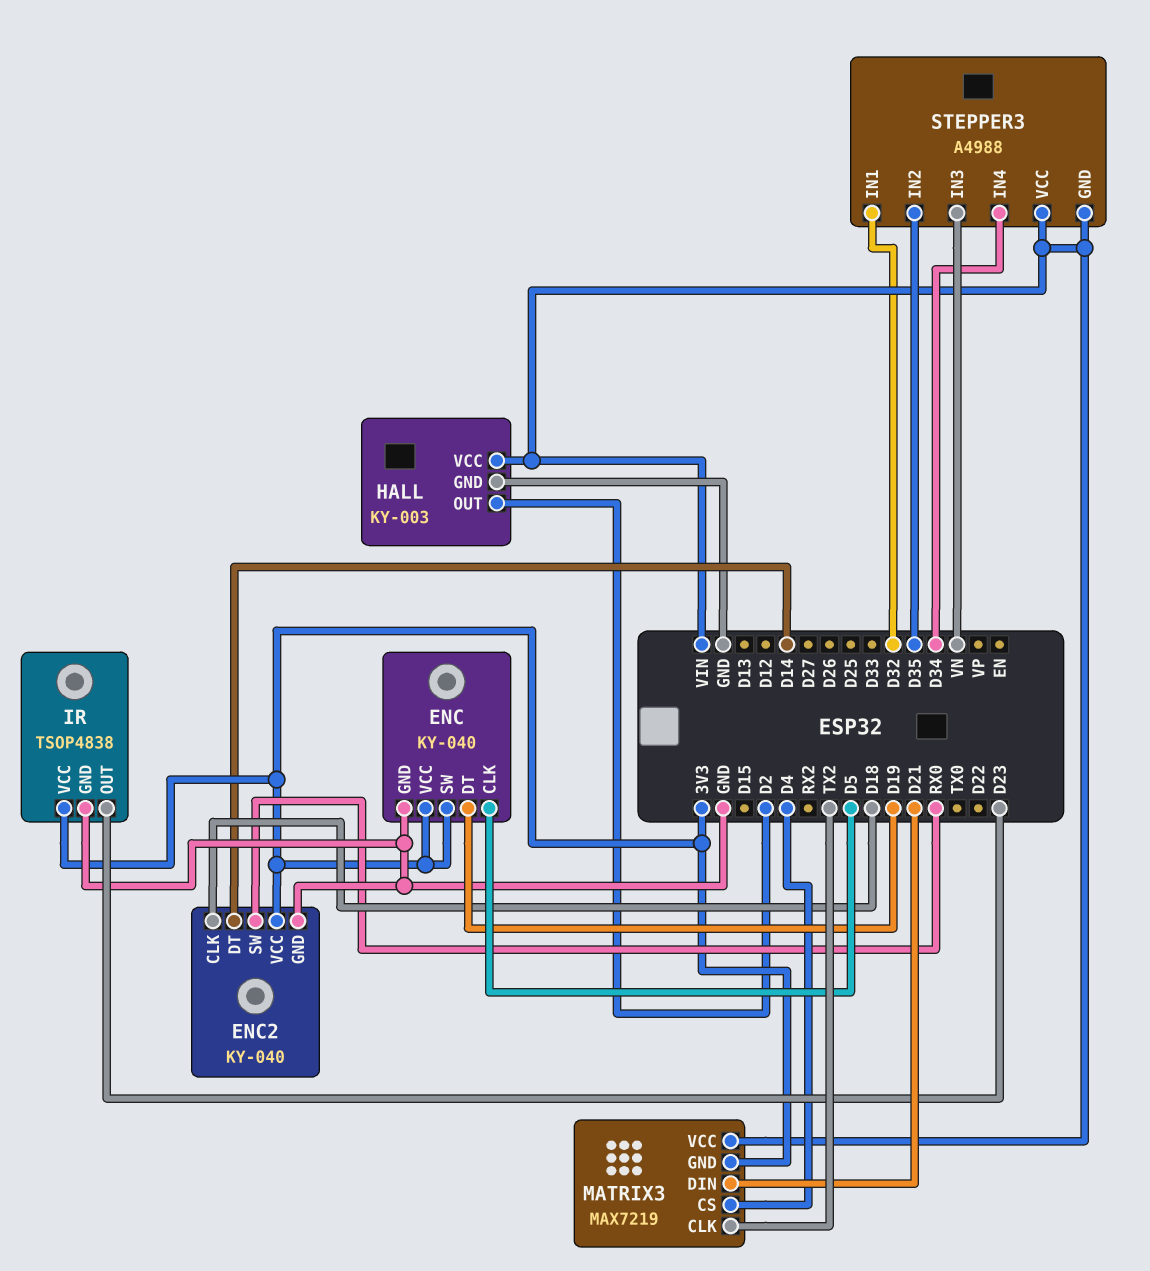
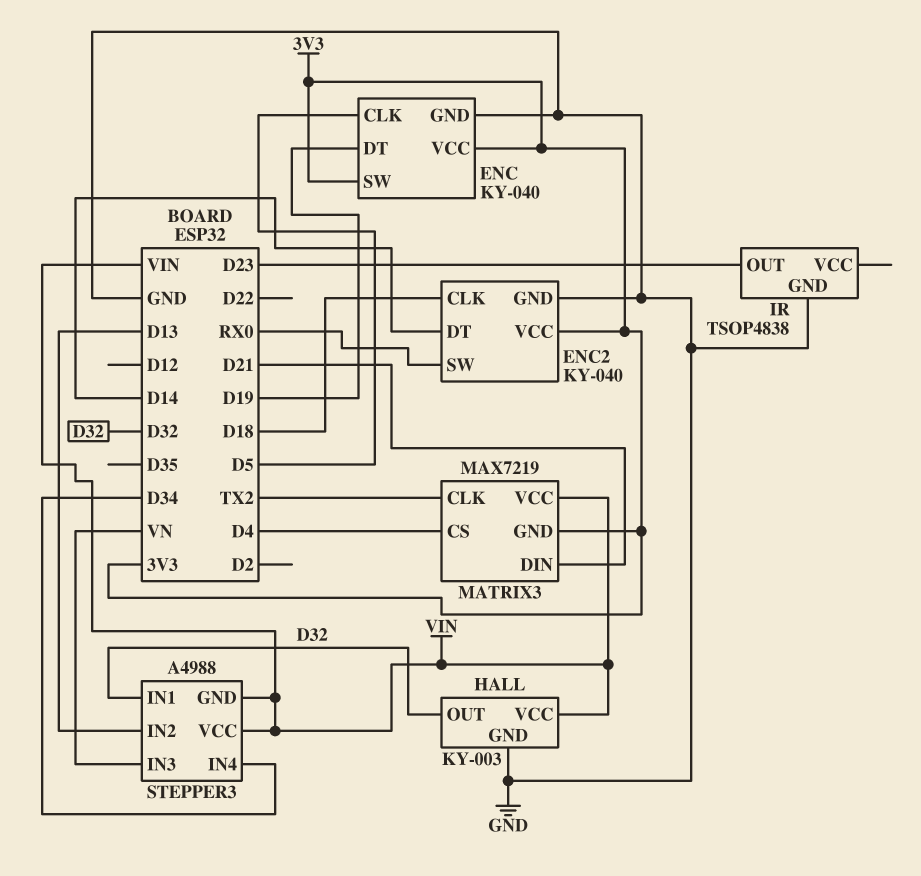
HALL pin OUT: D2 -> D32
IR pin VCC: 3V3 -> none
STEPPER3 pin IN2: D35 -> D13

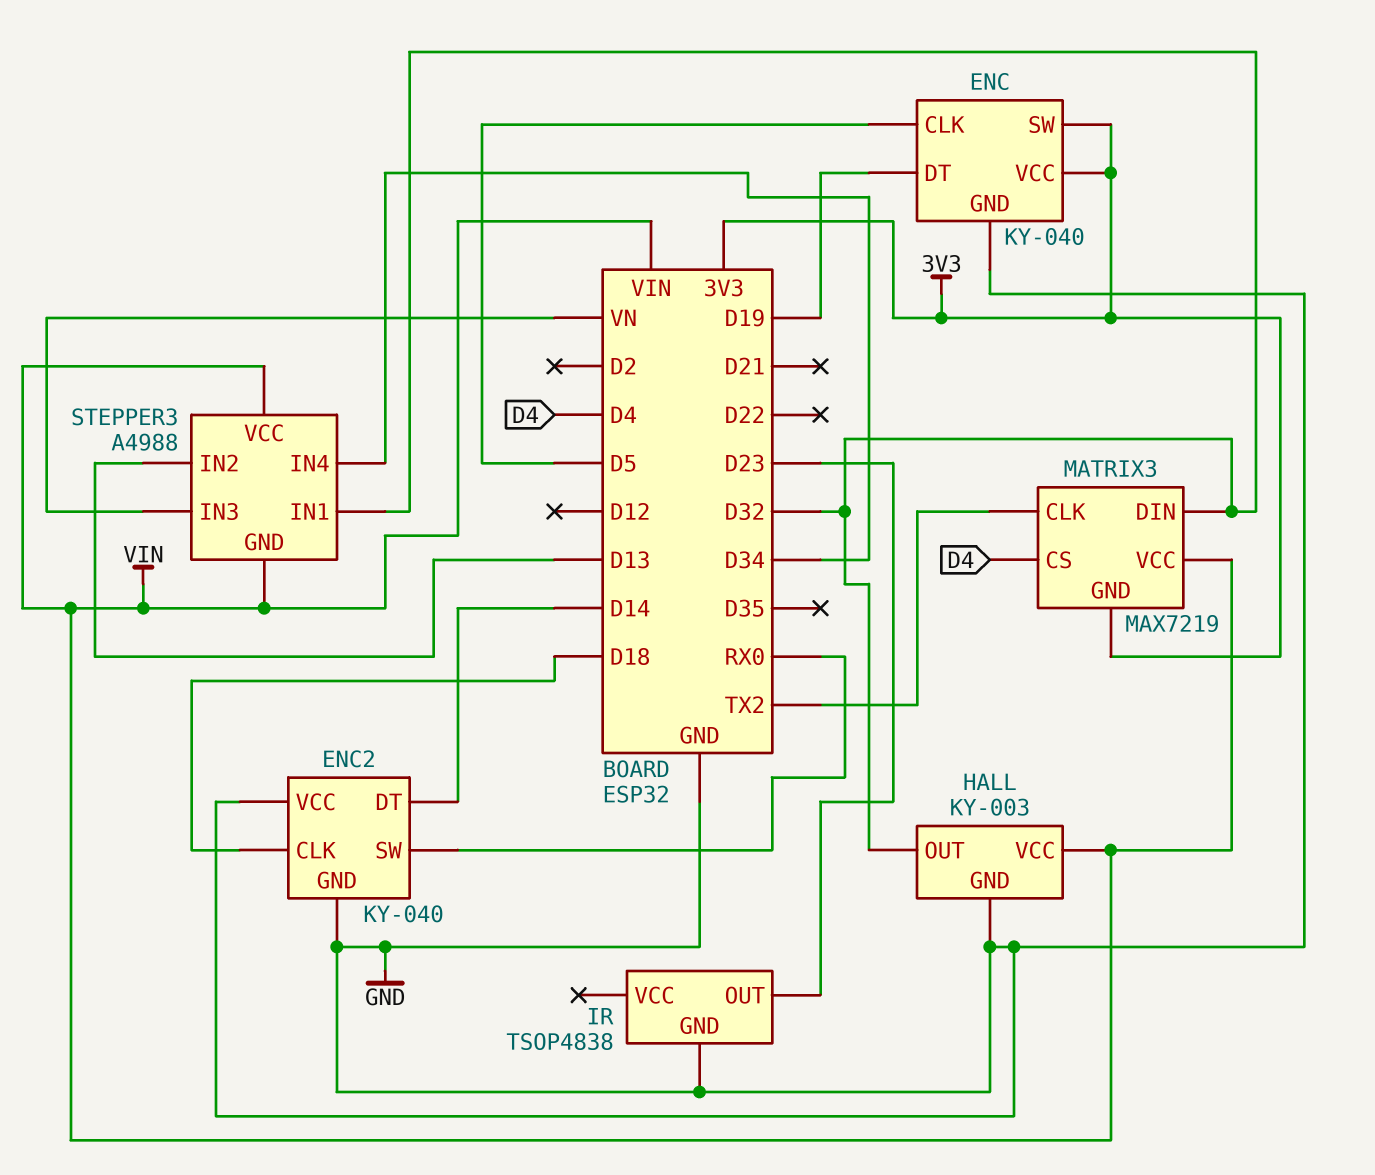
ENC2 pin VCC: 3V3 -> GND
MATRIX3 pin DIN: D21 -> D32

